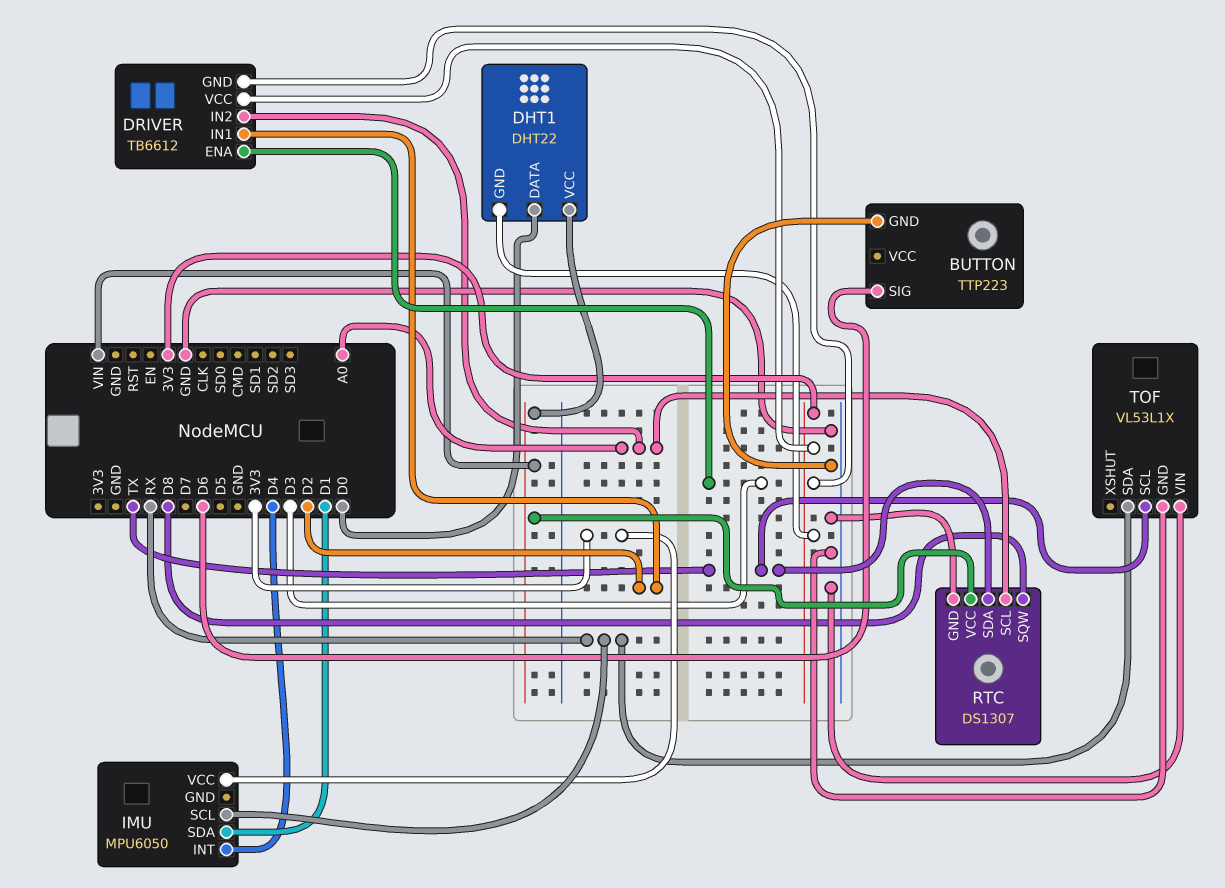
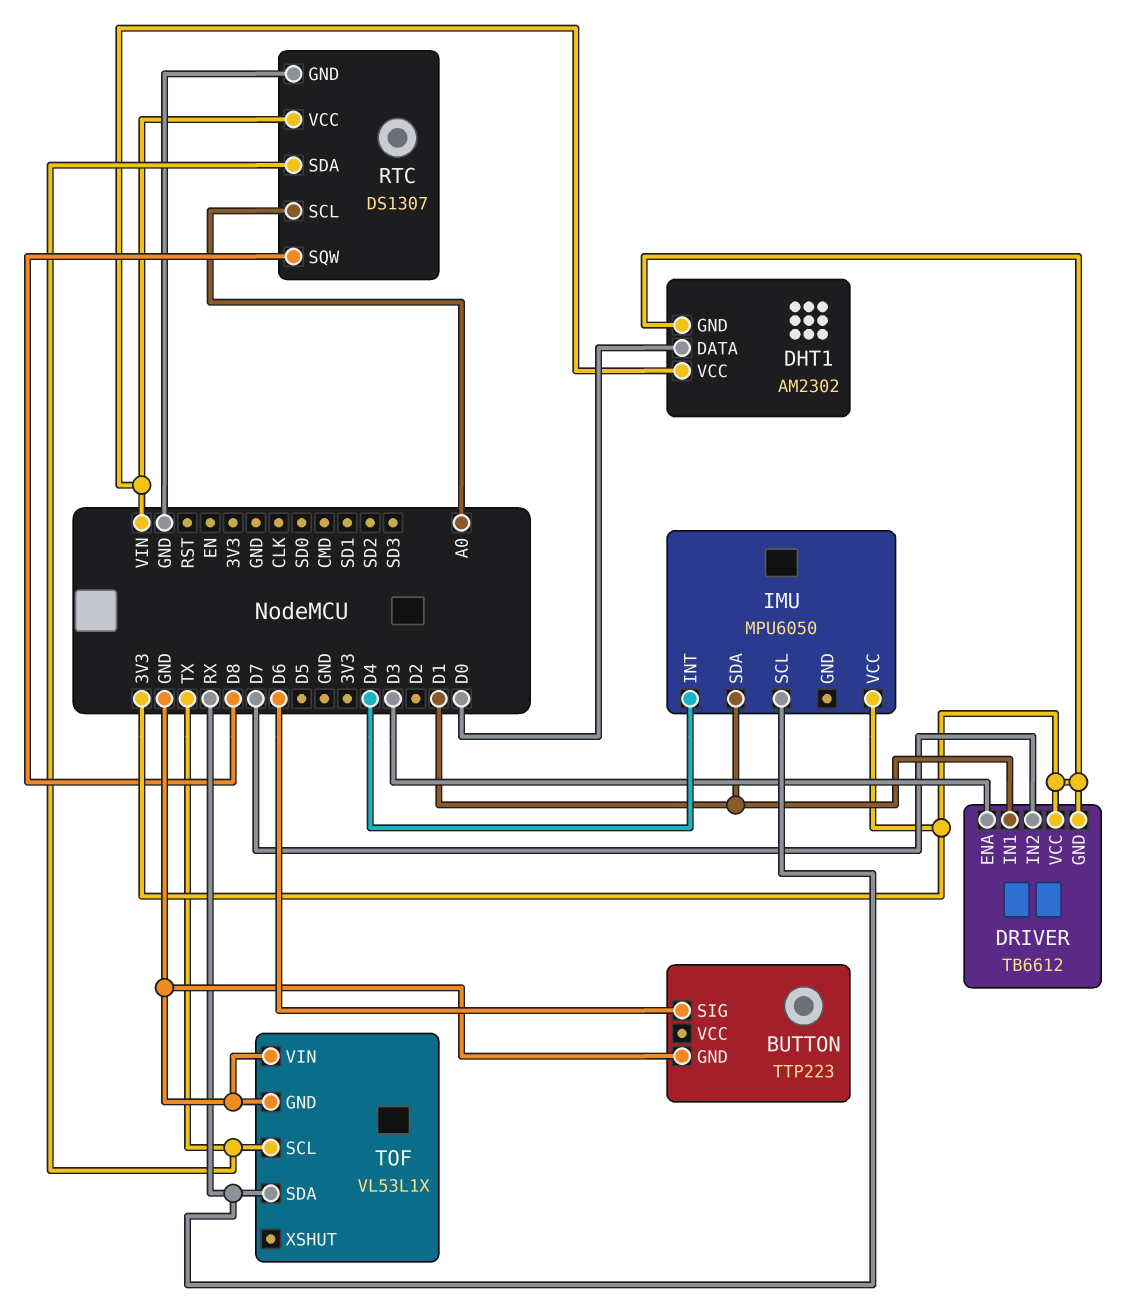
DHT1: DHT22 -> AM2302
DRIVER pin IN1: D2 -> D1
DRIVER pin IN2: A0 -> D7

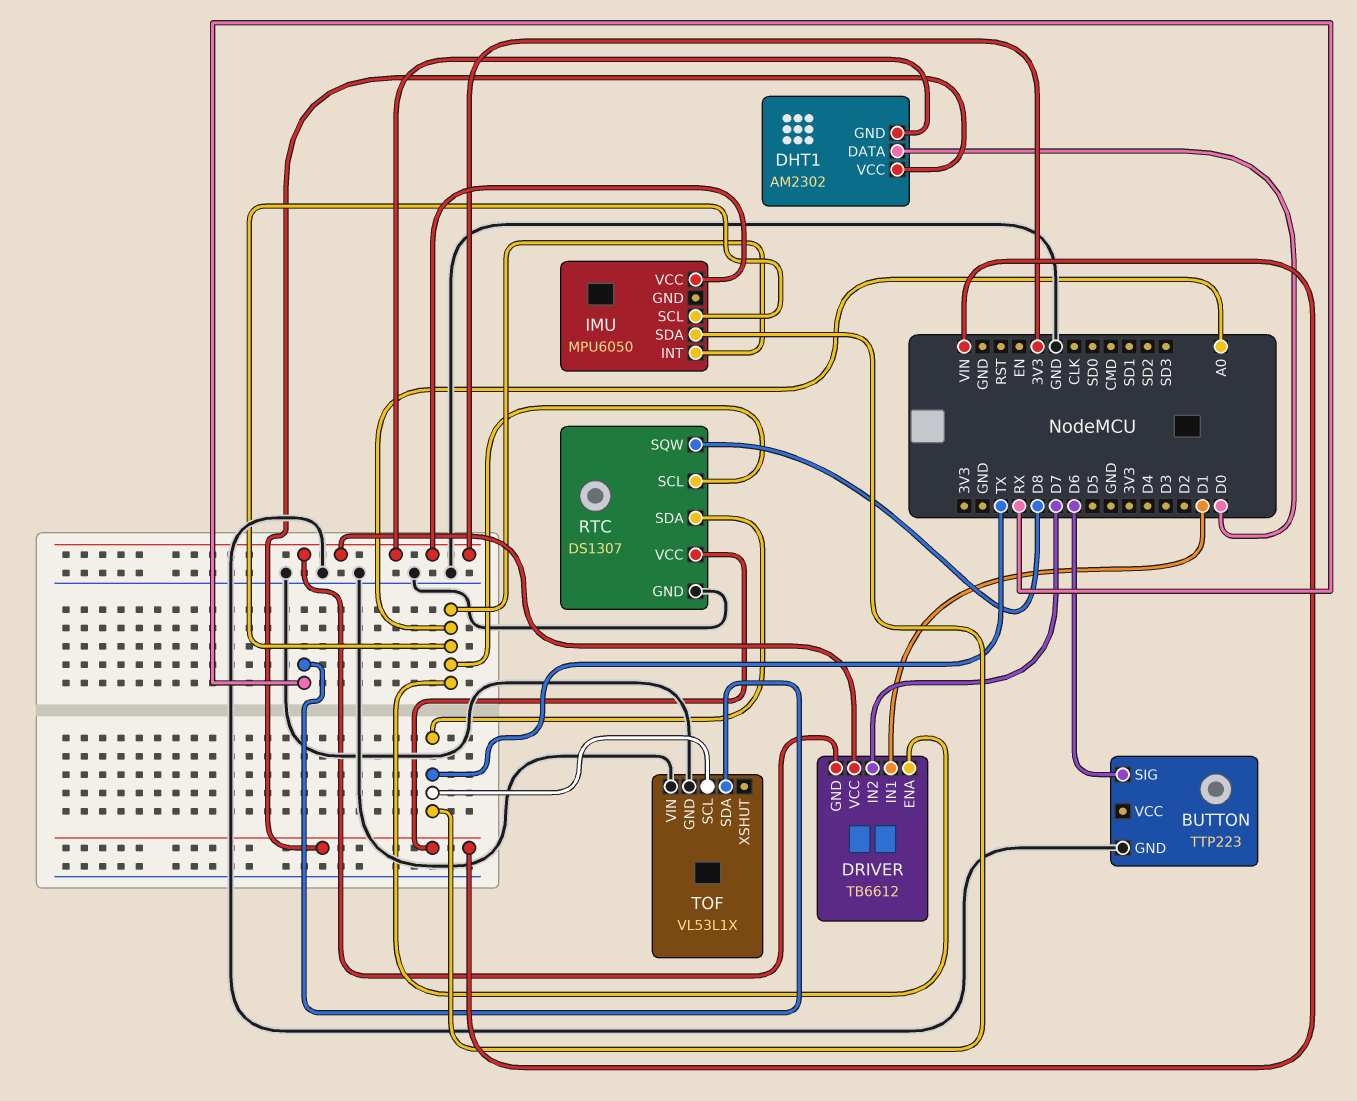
DRIVER pin ENA: D3 -> A0
IMU pin INT: D4 -> A0
IMU pin SCL: RX -> A0
IMU pin SDA: D1 -> TX

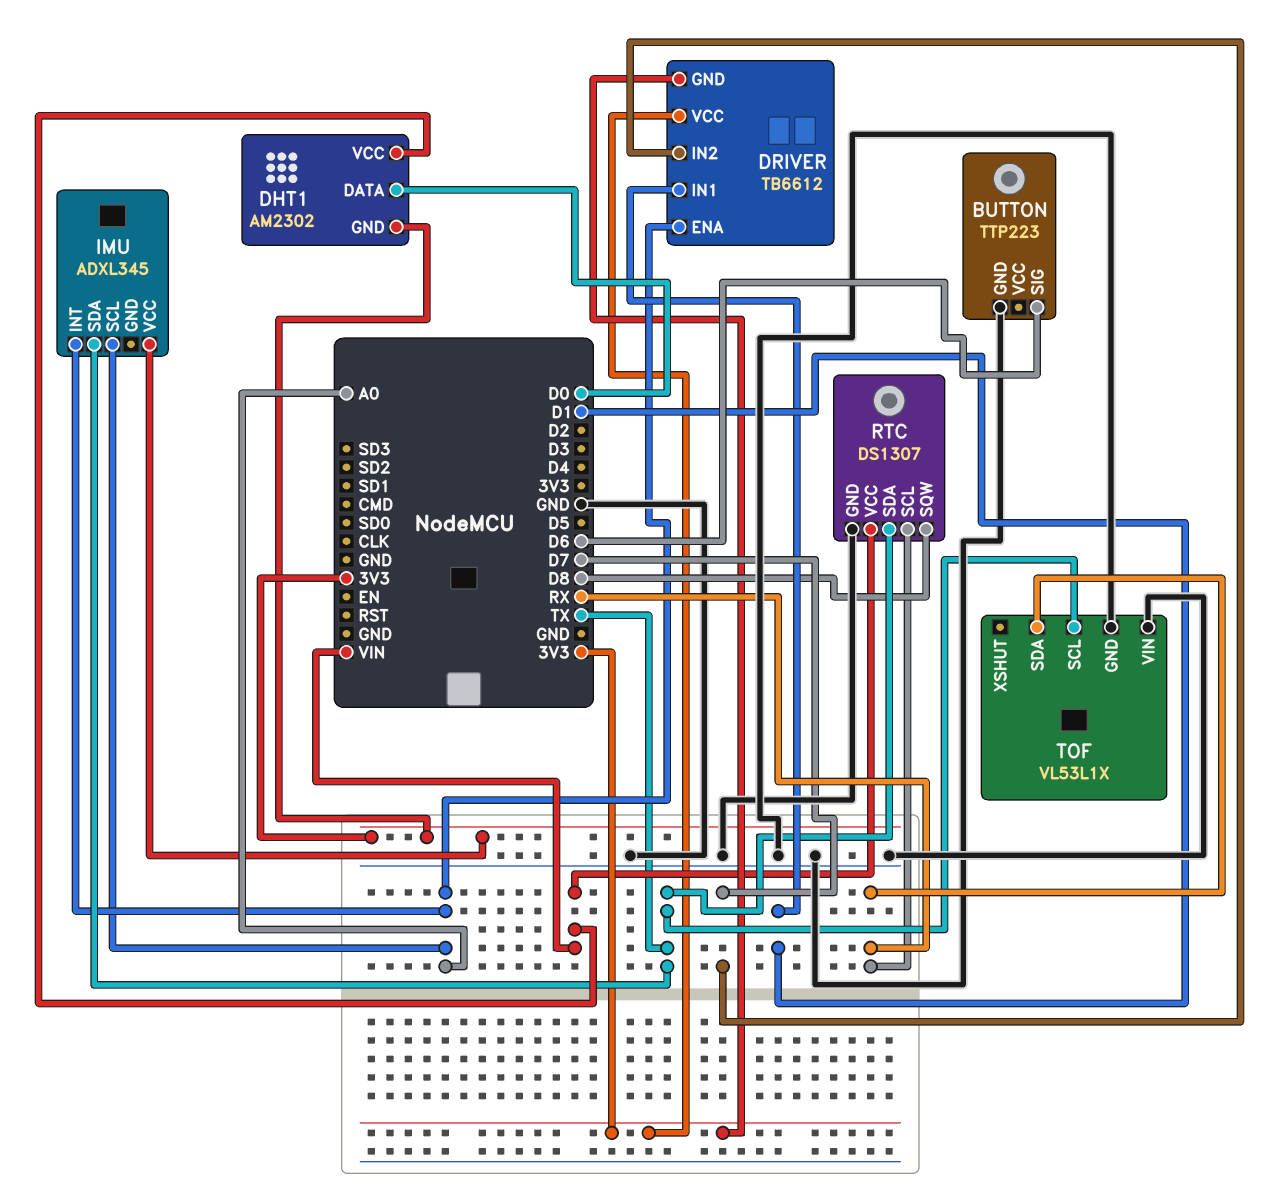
IMU: MPU6050 -> ADXL345
RTC pin SCL: A0 -> RX

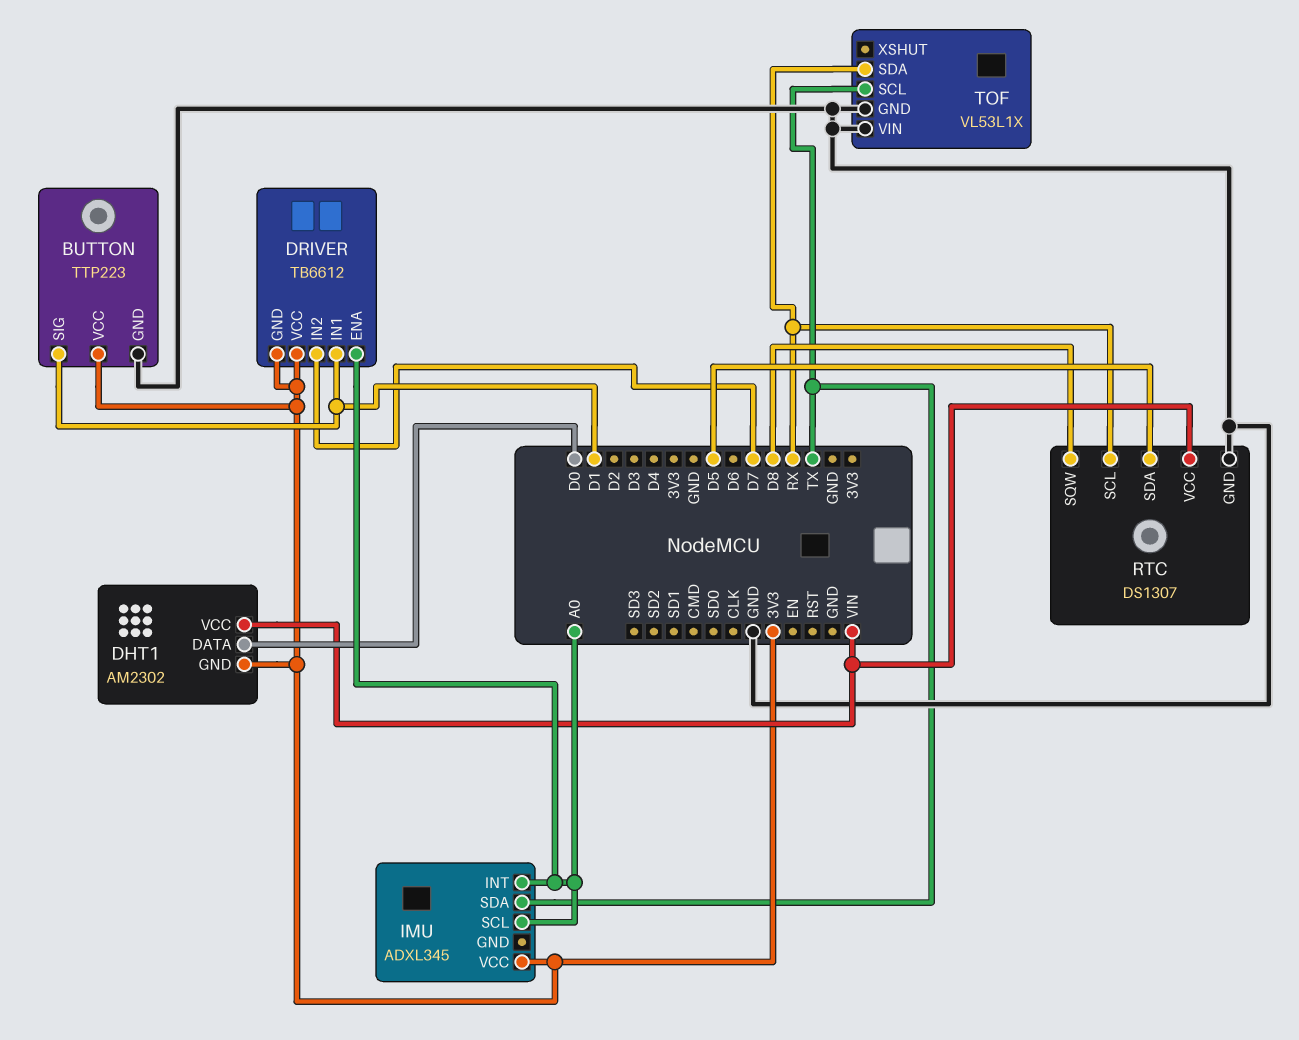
BUTTON pin SIG: D6 -> D1
BUTTON pin VCC: none -> 3V3
RTC pin SDA: TX -> D5

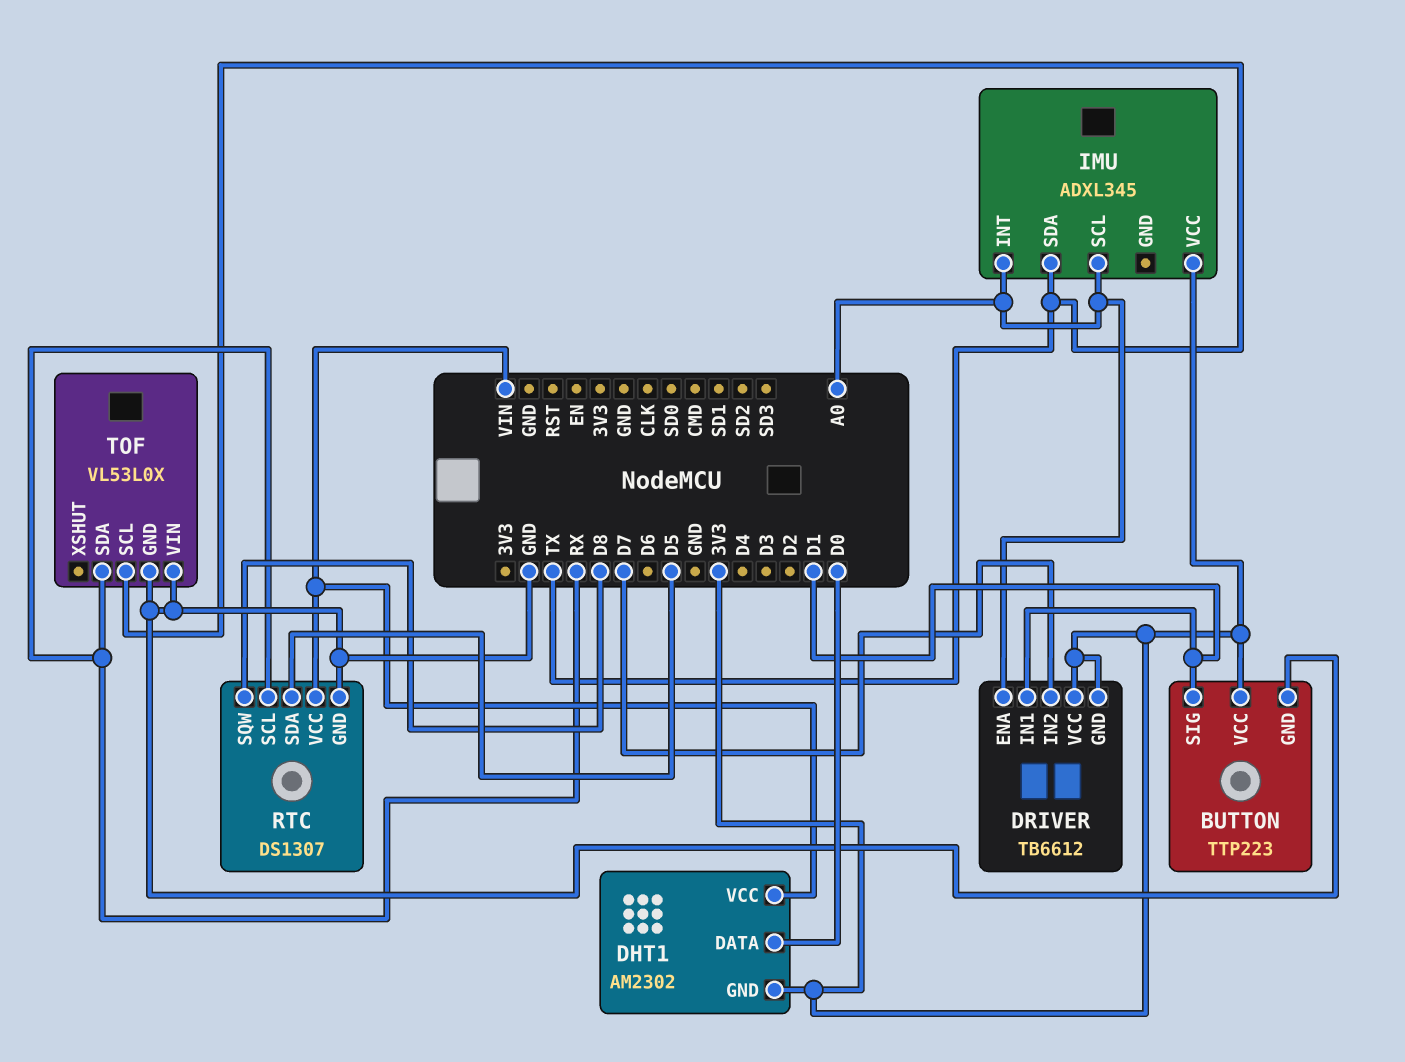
TOF: VL53L1X -> VL53L0X

